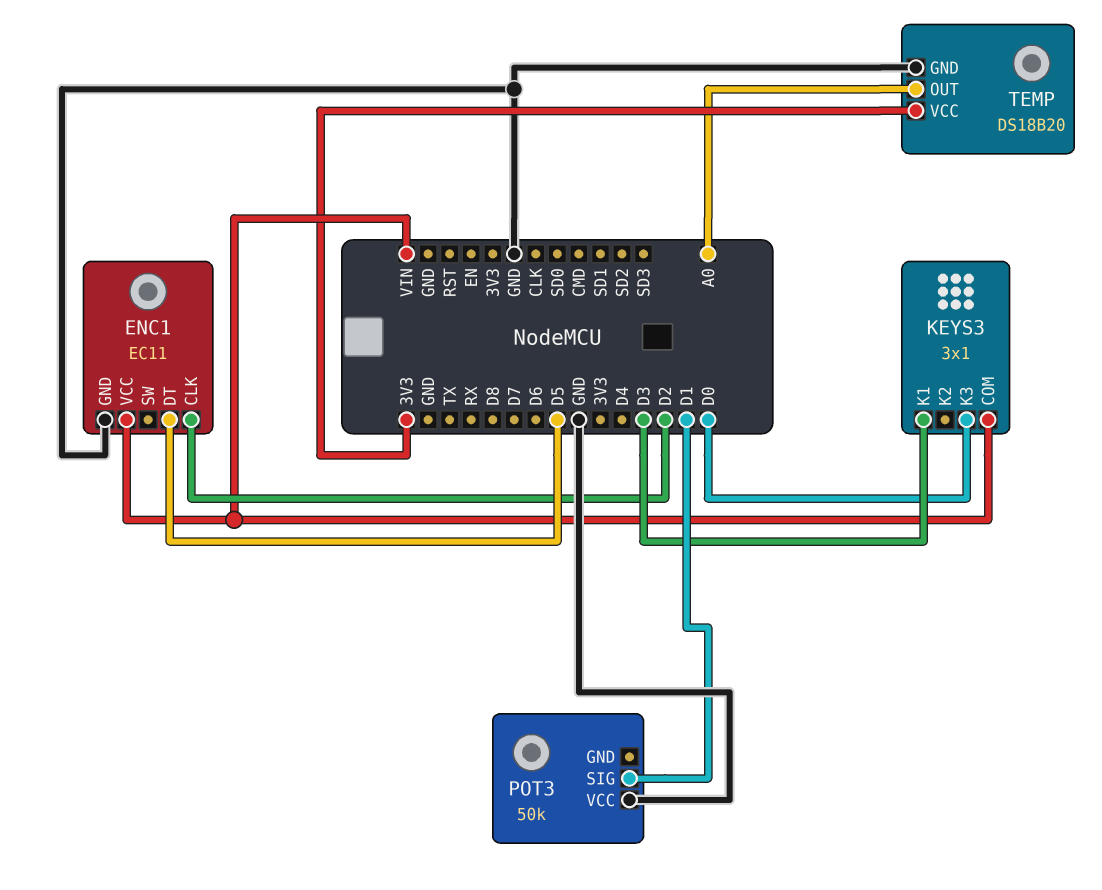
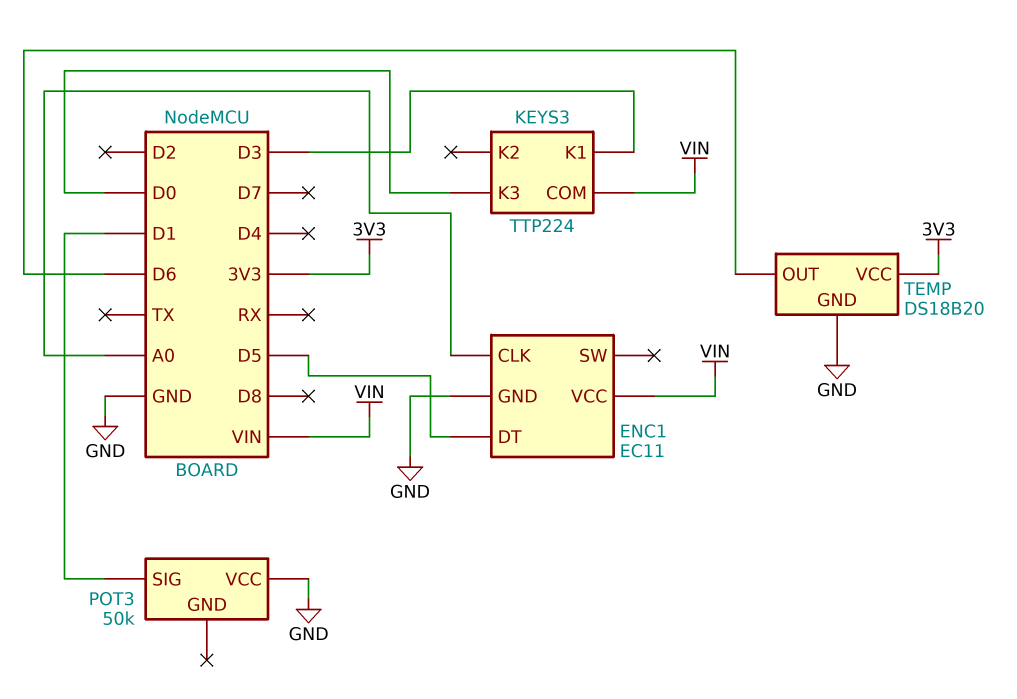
ENC1 pin CLK: D2 -> A0
KEYS3: 3x1 -> TTP224
TEMP pin OUT: A0 -> D6

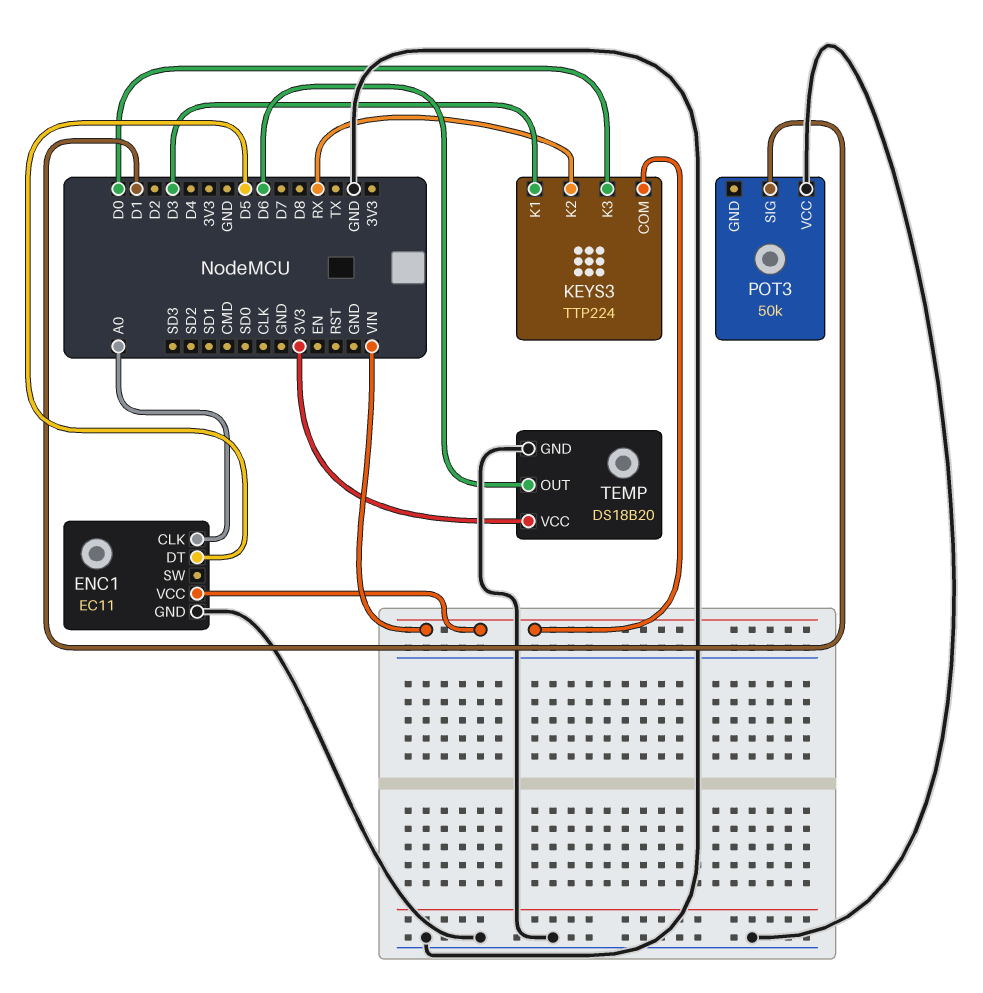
KEYS3 pin K2: none -> RX

